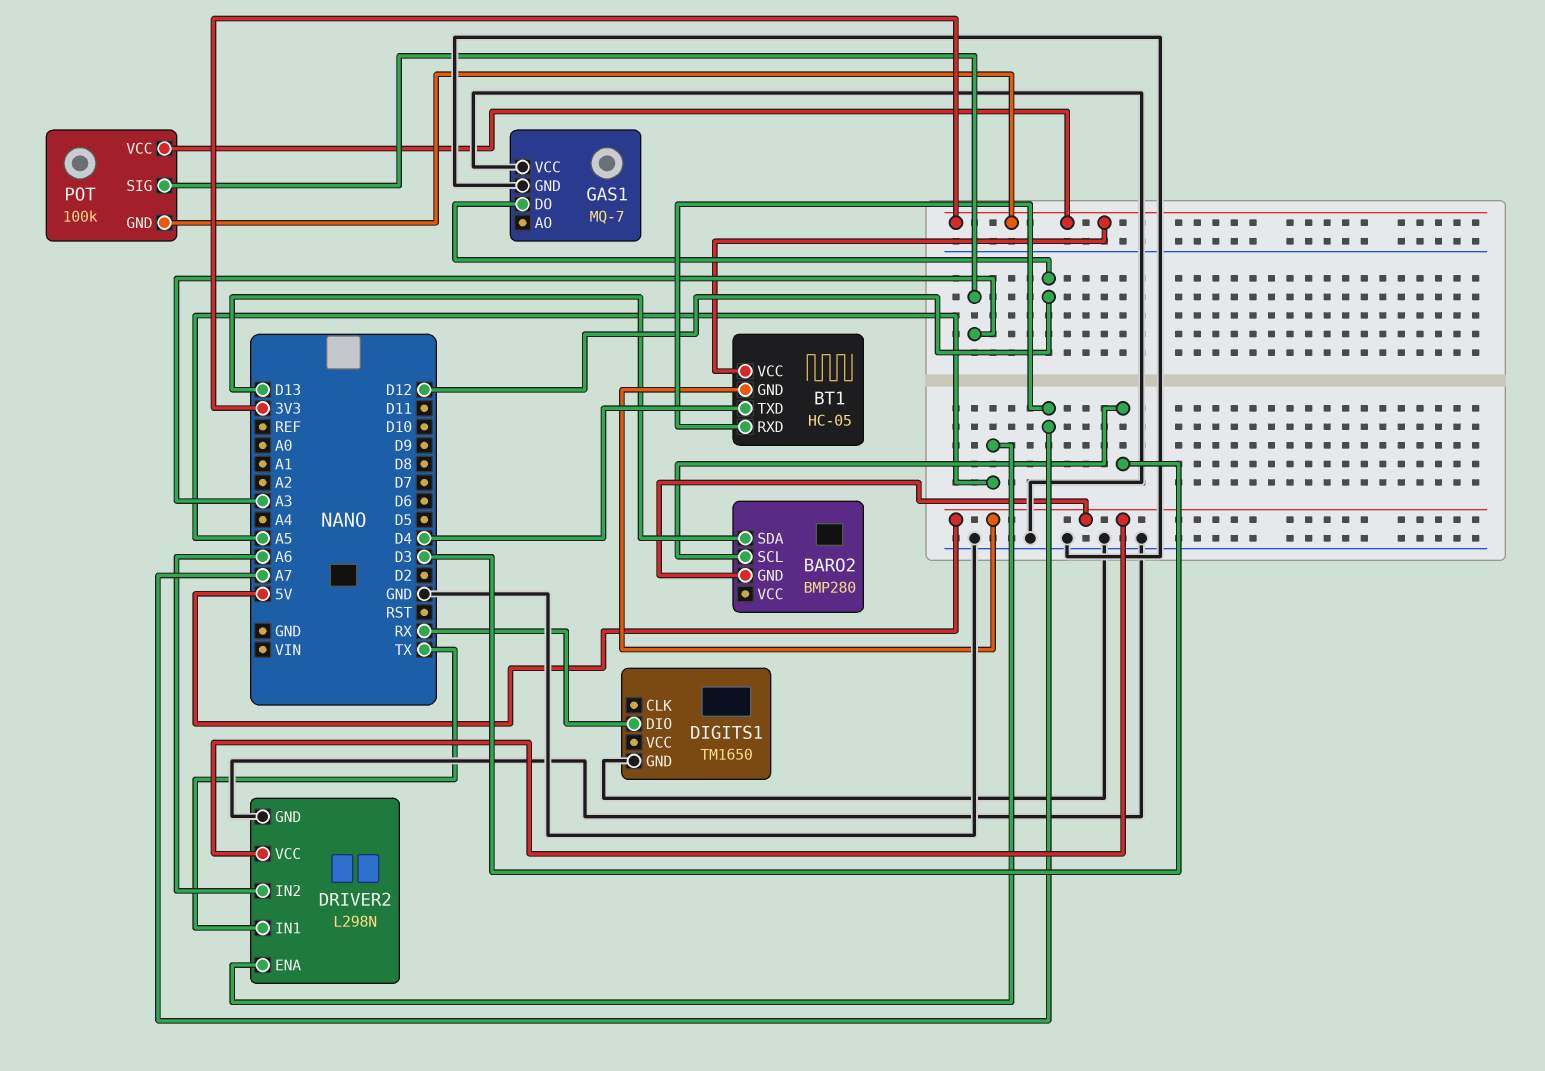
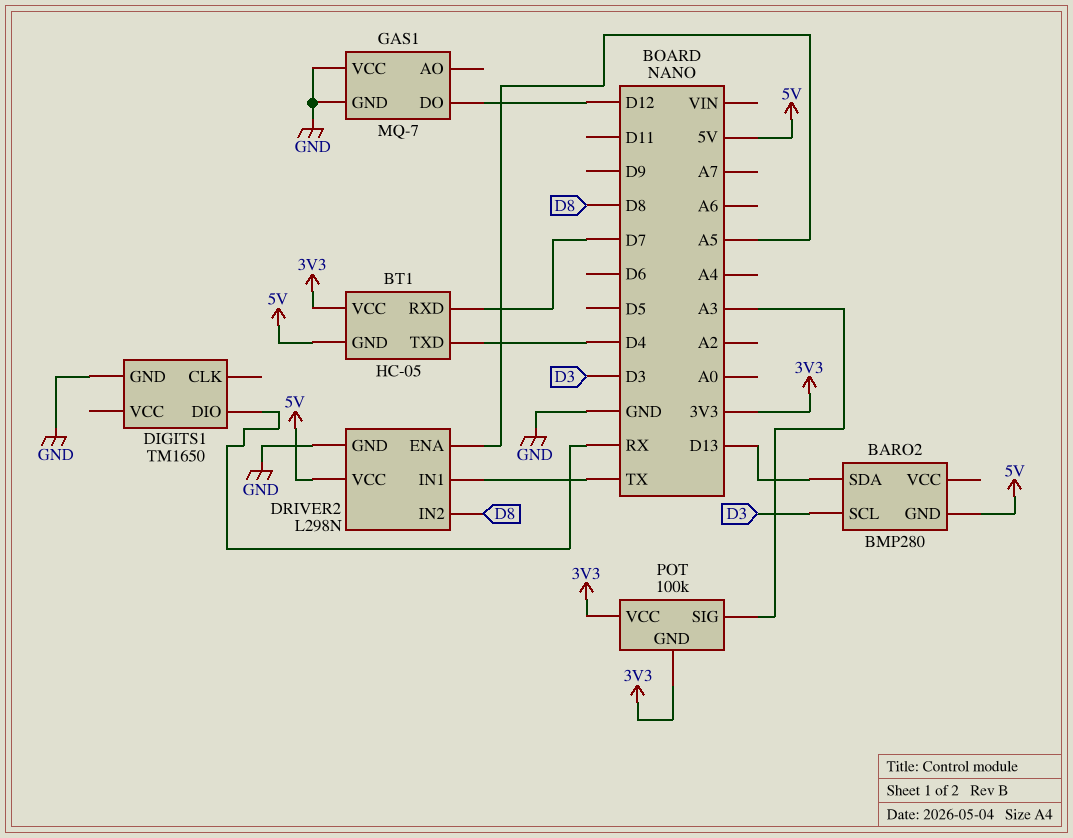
BT1 pin RXD: A7 -> D7
DRIVER2 pin IN2: A6 -> D8

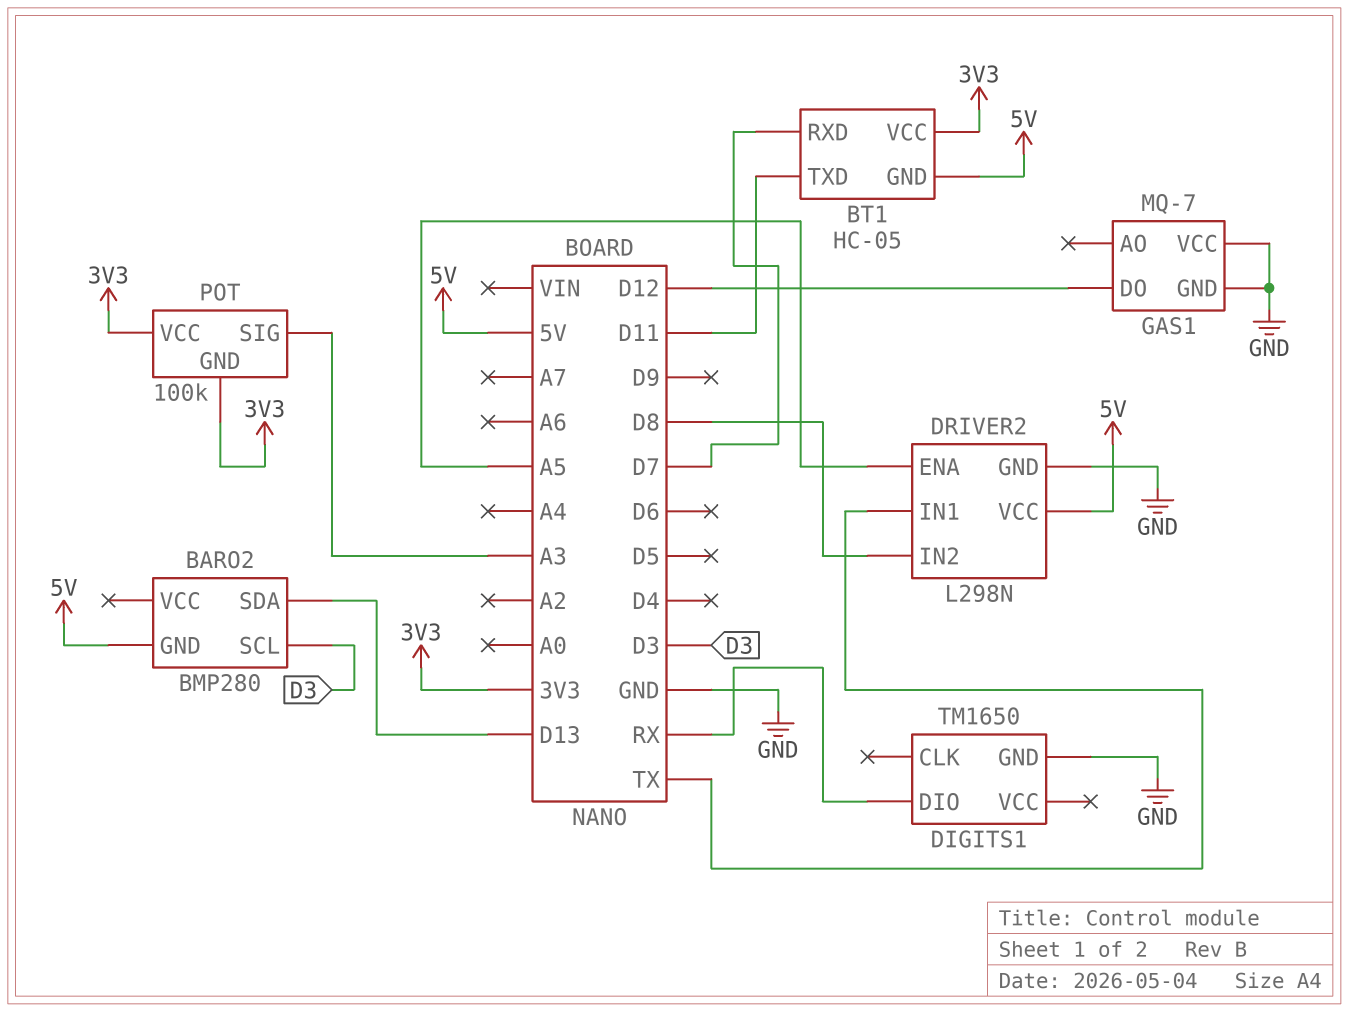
BT1 pin TXD: D4 -> D11

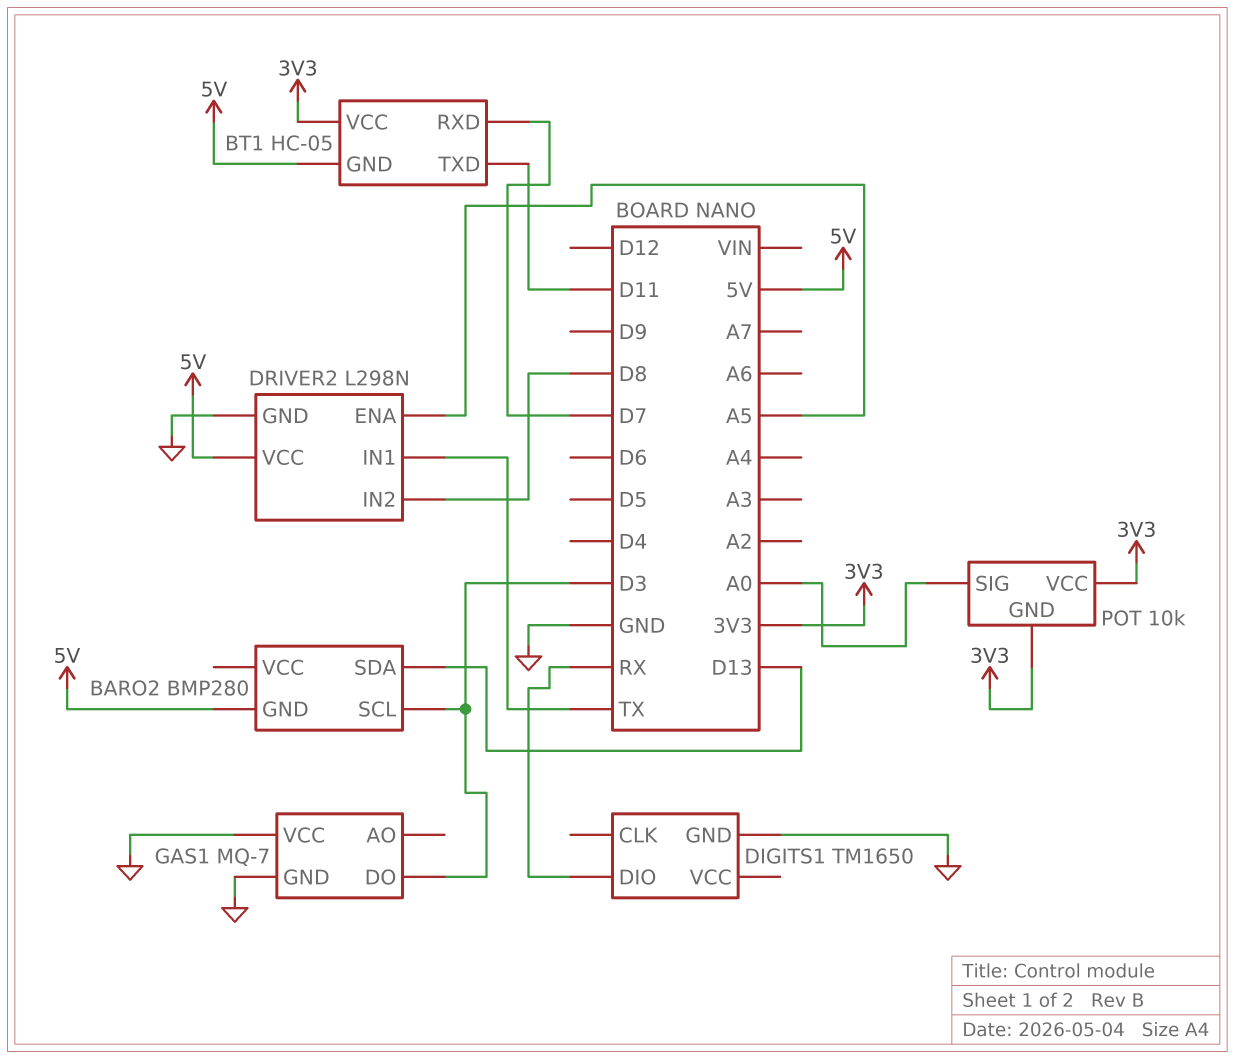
GAS1 pin DO: D12 -> D3
POT: 100k -> 10k
POT pin SIG: A3 -> A0

